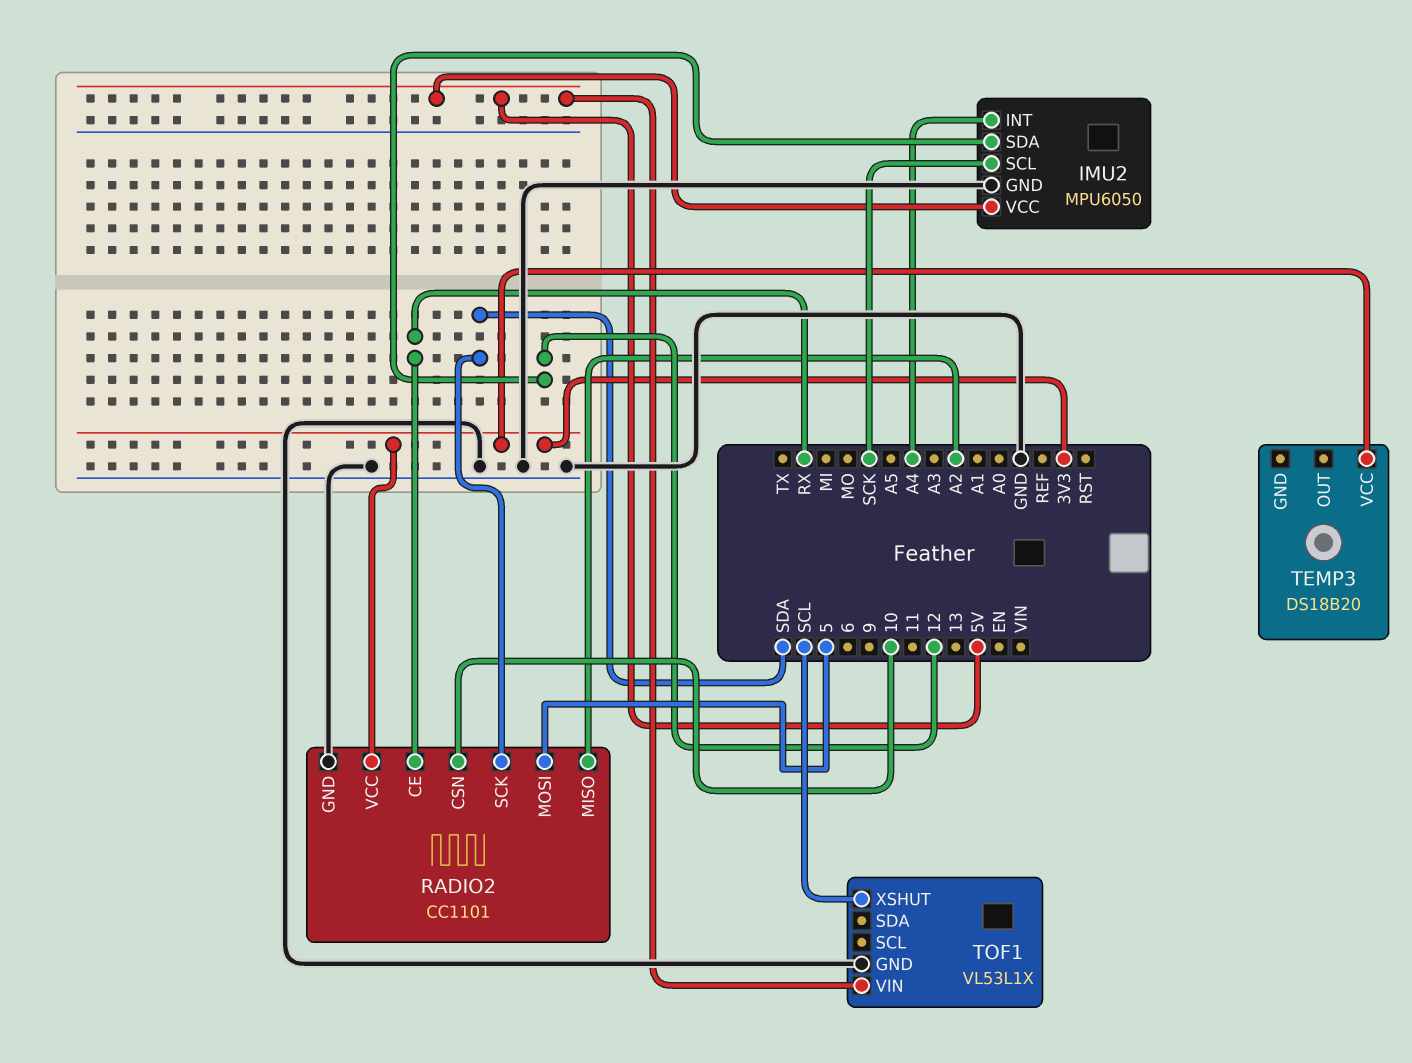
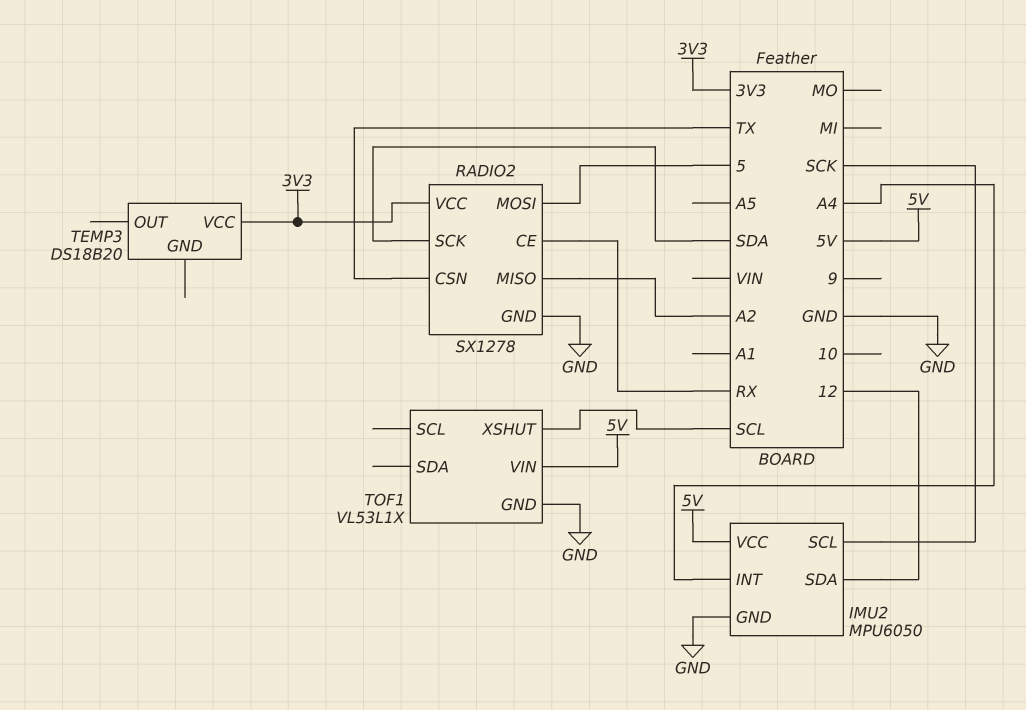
RADIO2: CC1101 -> SX1278
RADIO2 pin CSN: 10 -> TX

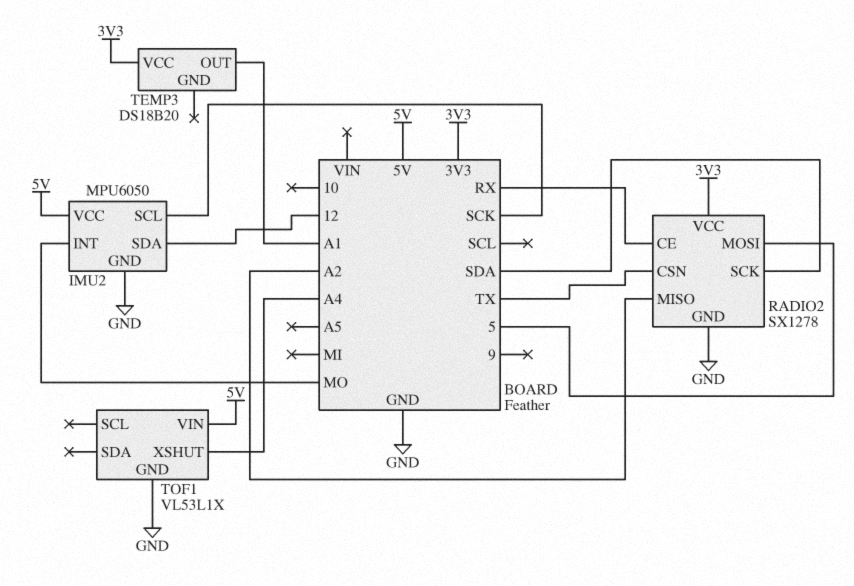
IMU2 pin INT: A4 -> MO
TEMP3 pin OUT: none -> A1
TOF1 pin XSHUT: SCL -> A4

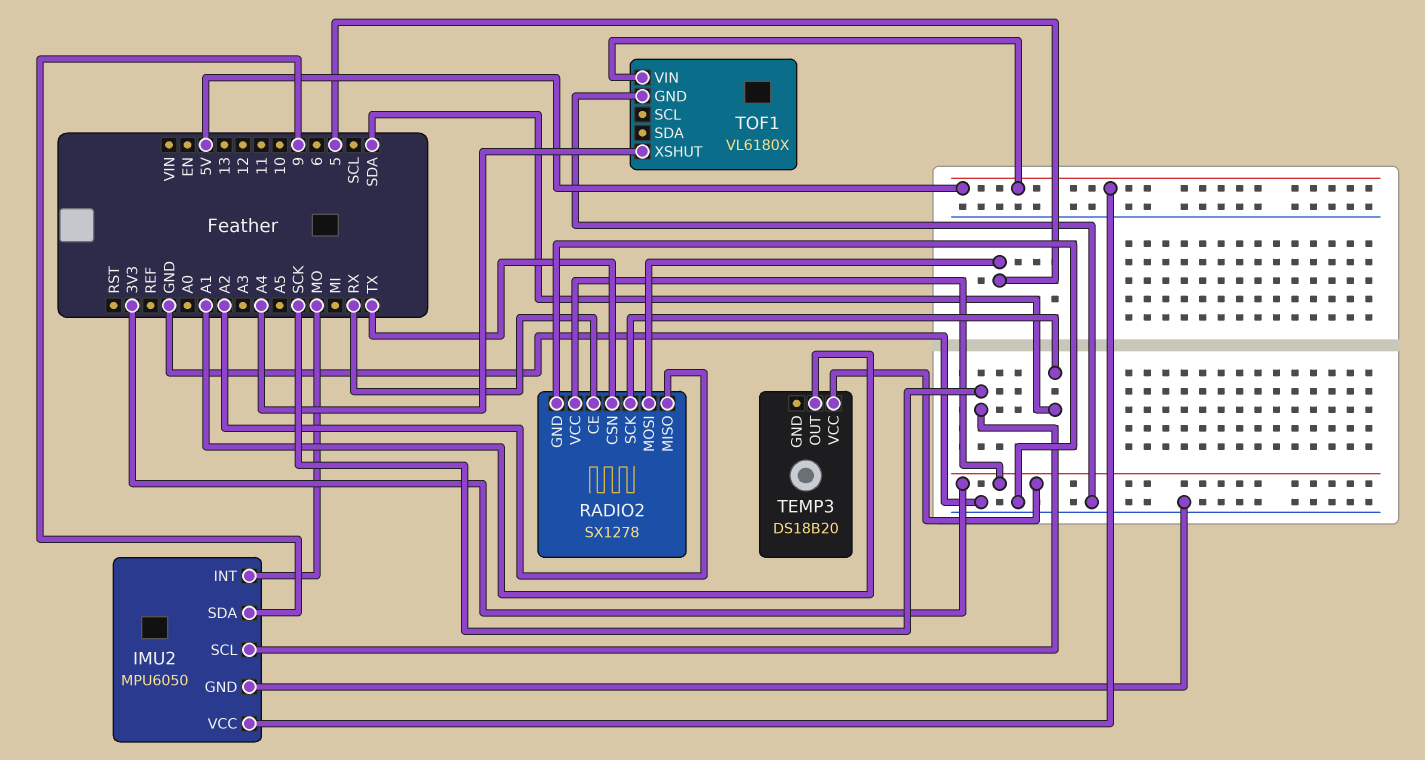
IMU2 pin SDA: 12 -> 9
TOF1: VL53L1X -> VL6180X

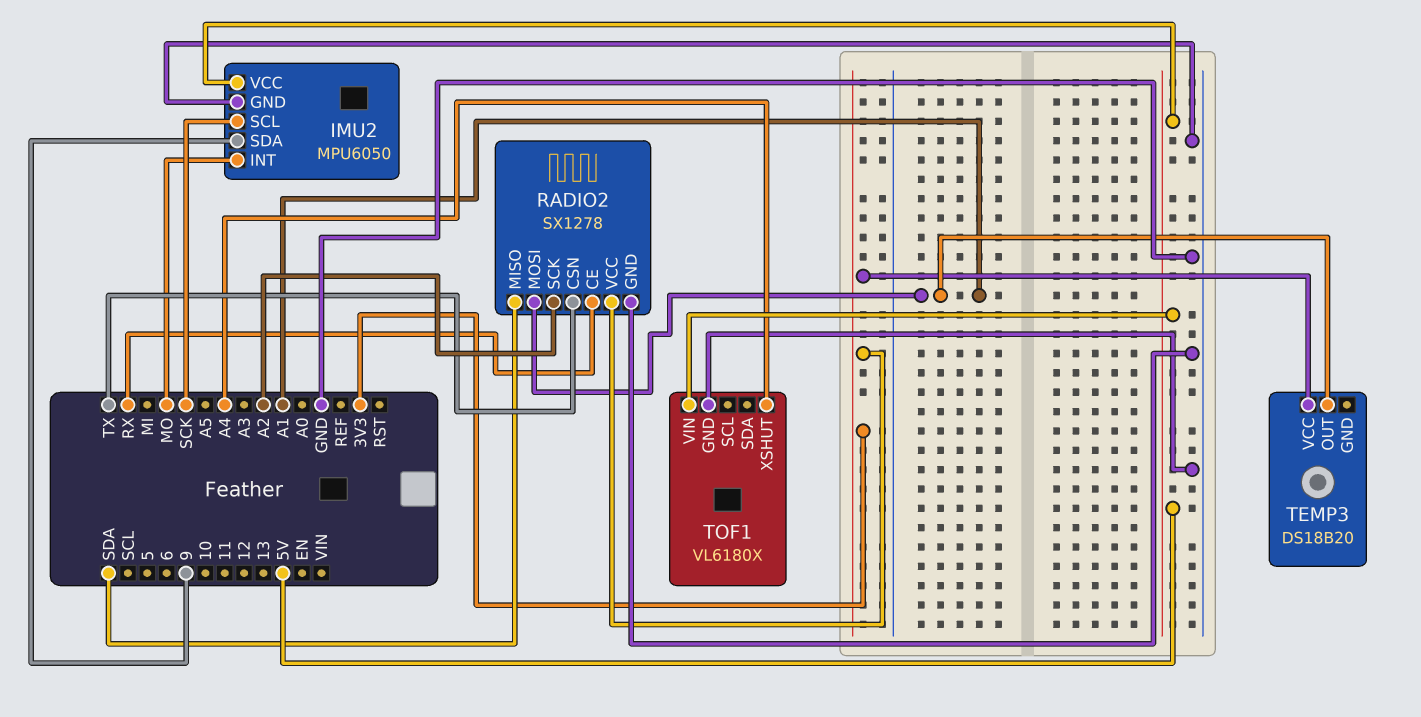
RADIO2 pin MISO: A2 -> SDA
RADIO2 pin MOSI: 5 -> A1
RADIO2 pin SCK: SDA -> A2

